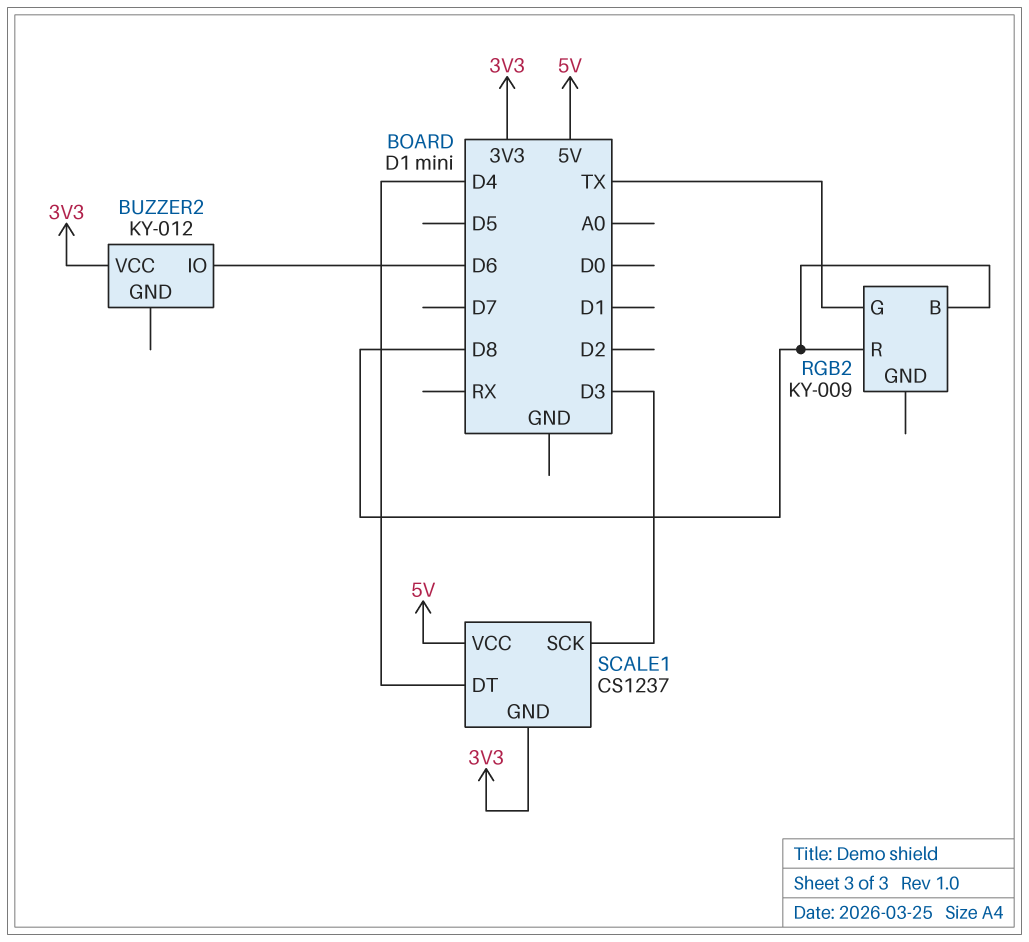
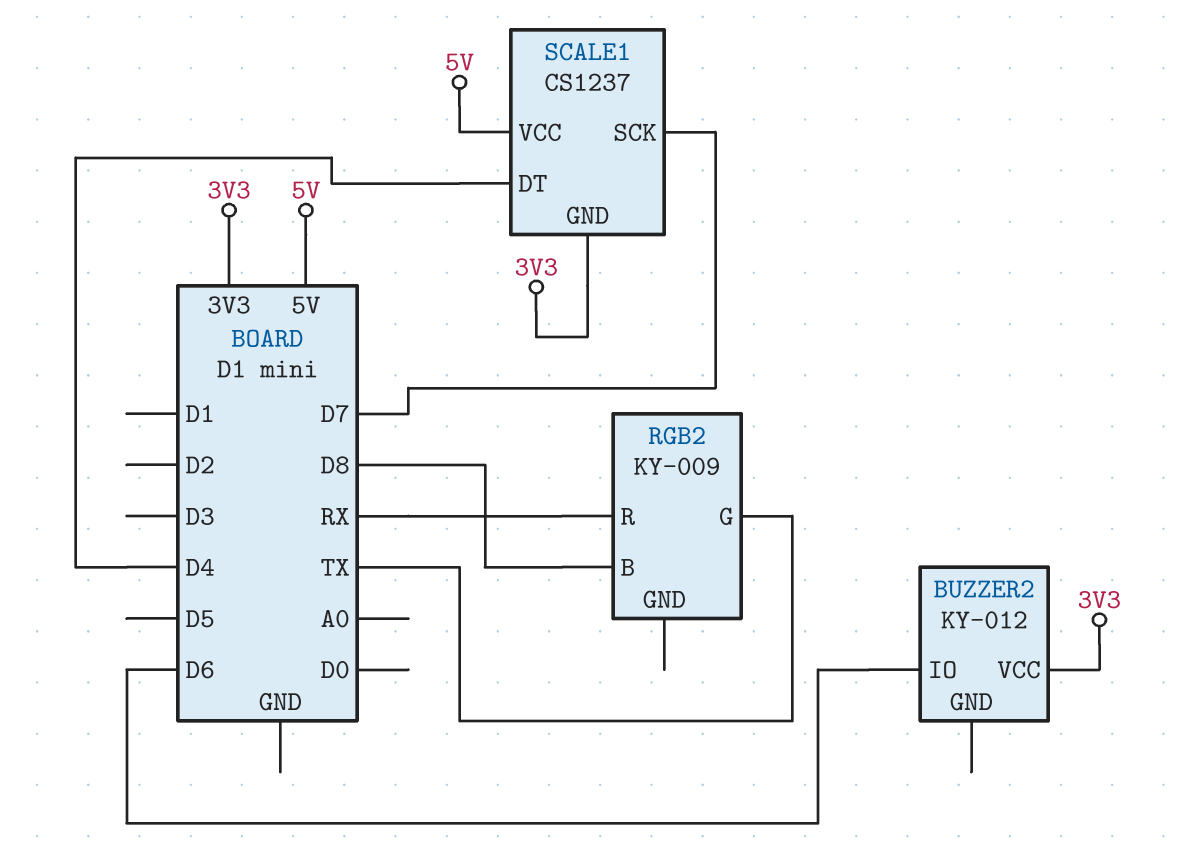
RGB2 pin R: D8 -> RX
SCALE1 pin SCK: D3 -> D7

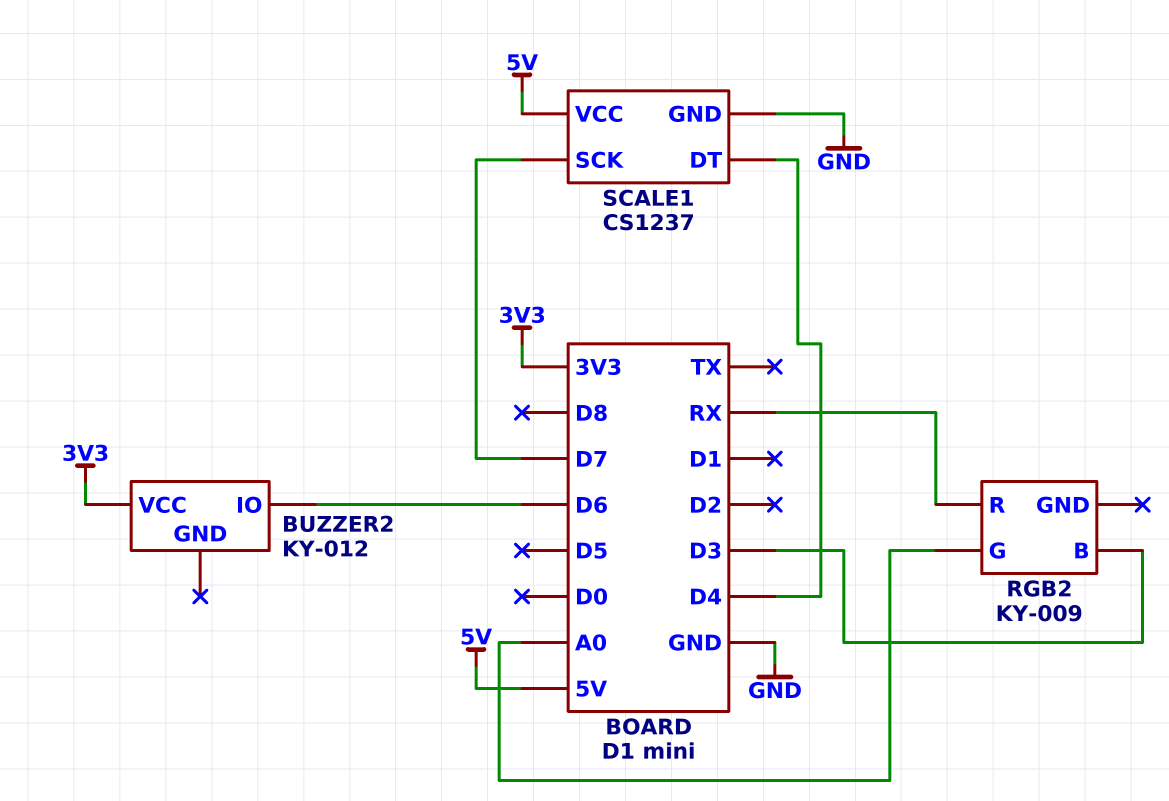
RGB2 pin B: D8 -> D3
RGB2 pin G: TX -> A0
SCALE1 pin GND: 3V3 -> GND

